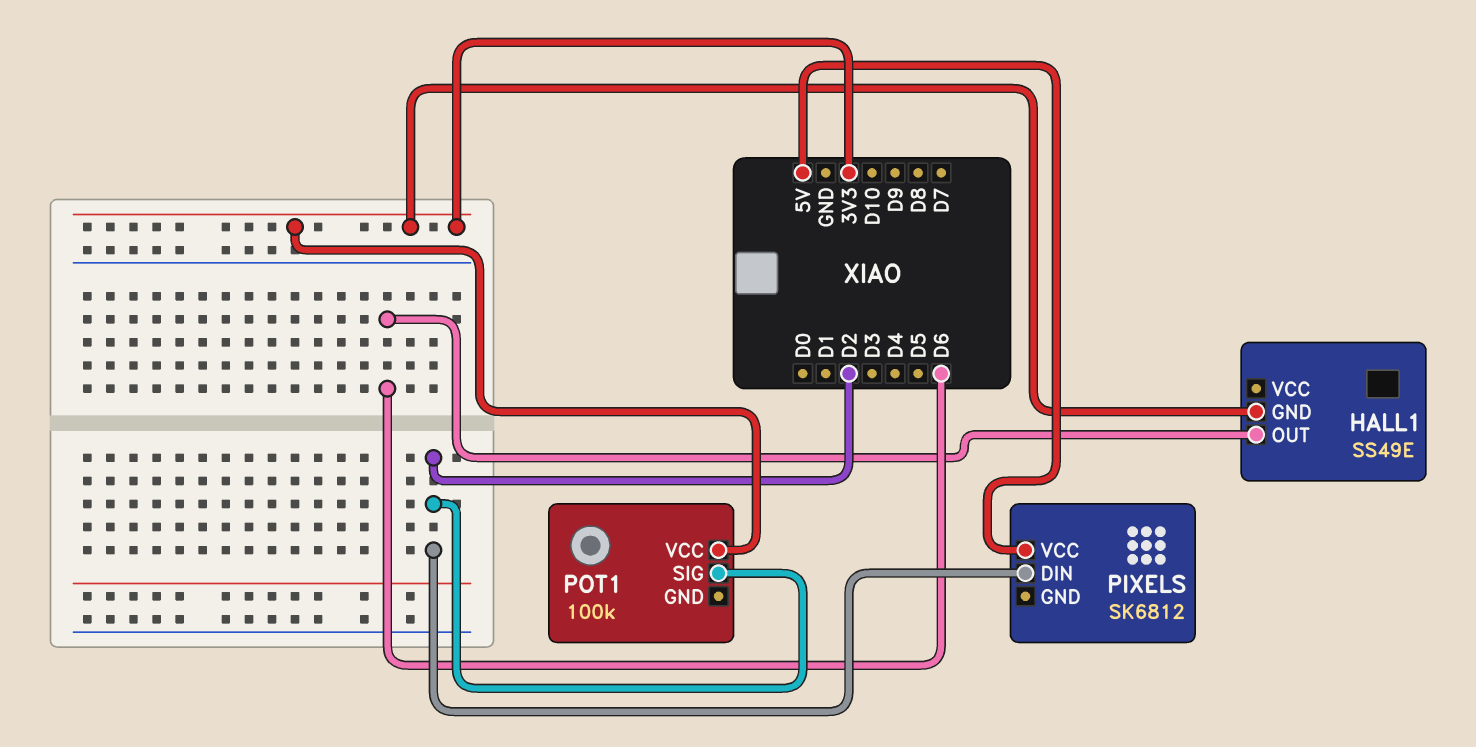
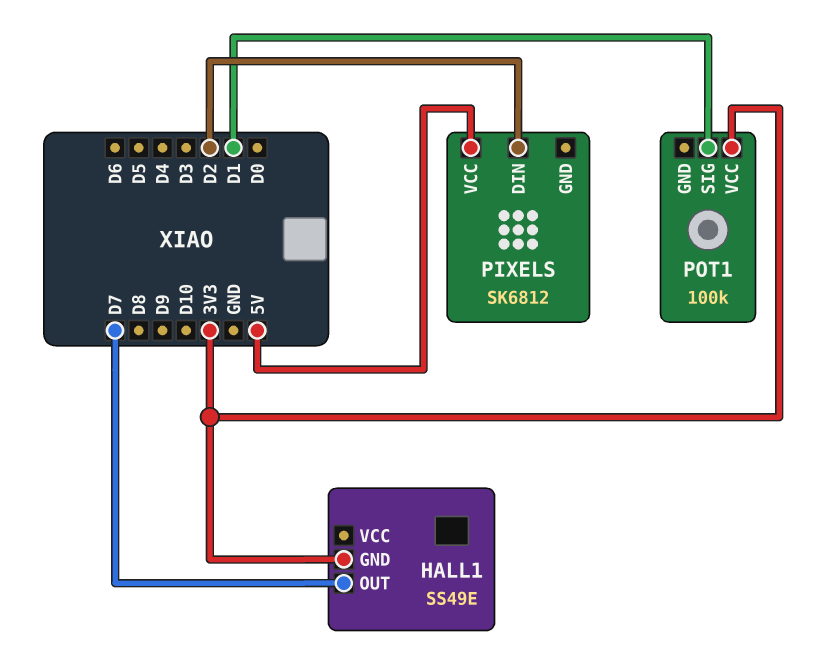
HALL1 pin OUT: D6 -> D7
POT1 pin SIG: D2 -> D1

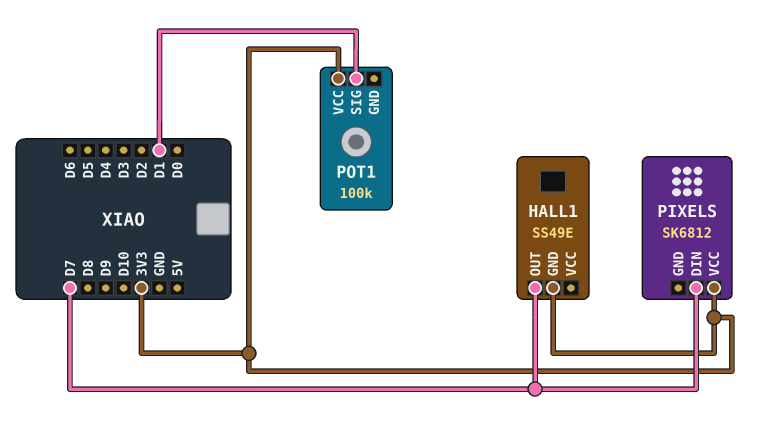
PIXELS pin DIN: D2 -> D7
PIXELS pin VCC: 5V -> 3V3

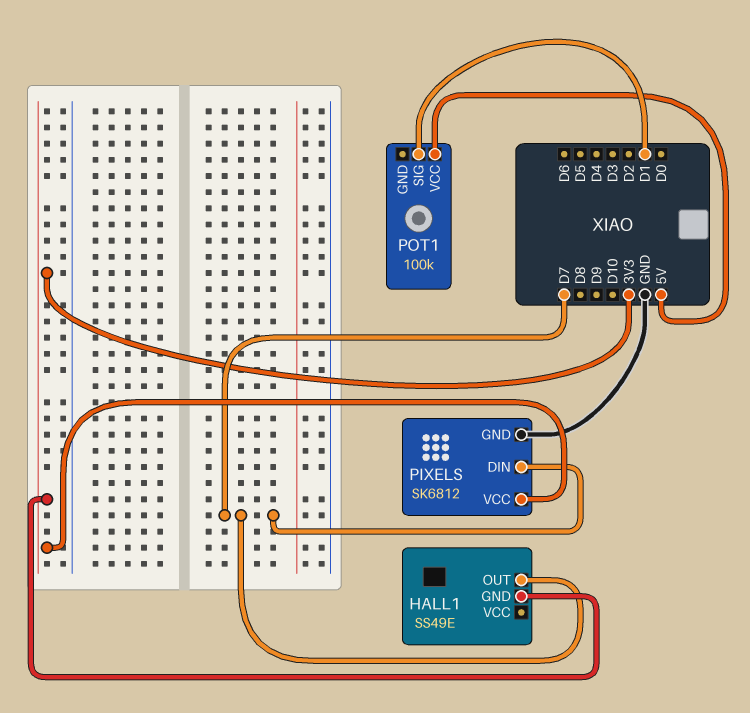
PIXELS pin GND: none -> GND
POT1 pin VCC: 3V3 -> 5V

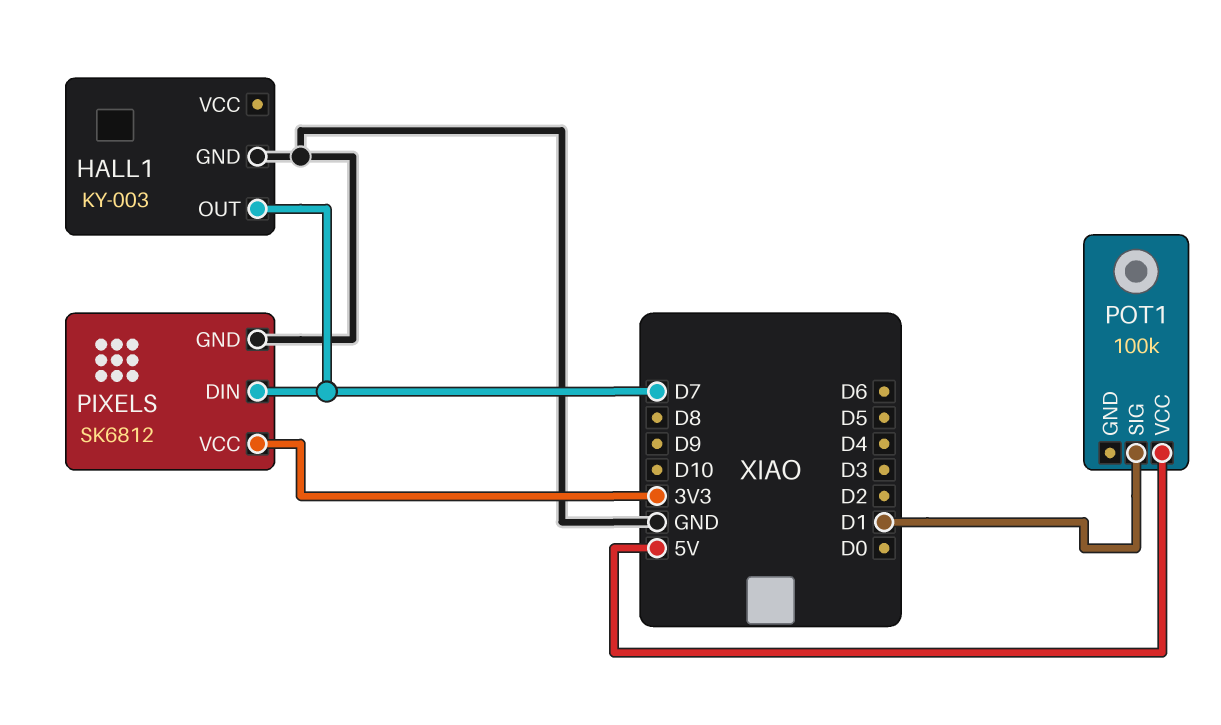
HALL1: SS49E -> KY-003
HALL1 pin GND: 3V3 -> GND

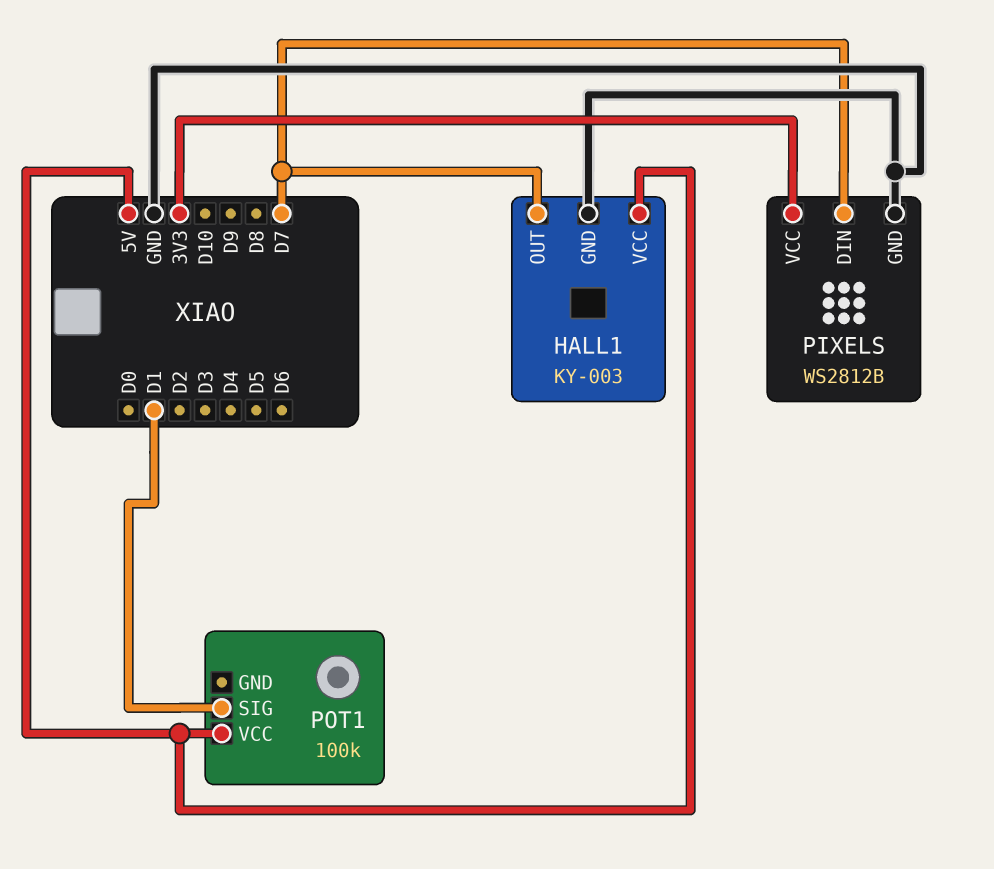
HALL1 pin VCC: none -> 5V
PIXELS: SK6812 -> WS2812B

